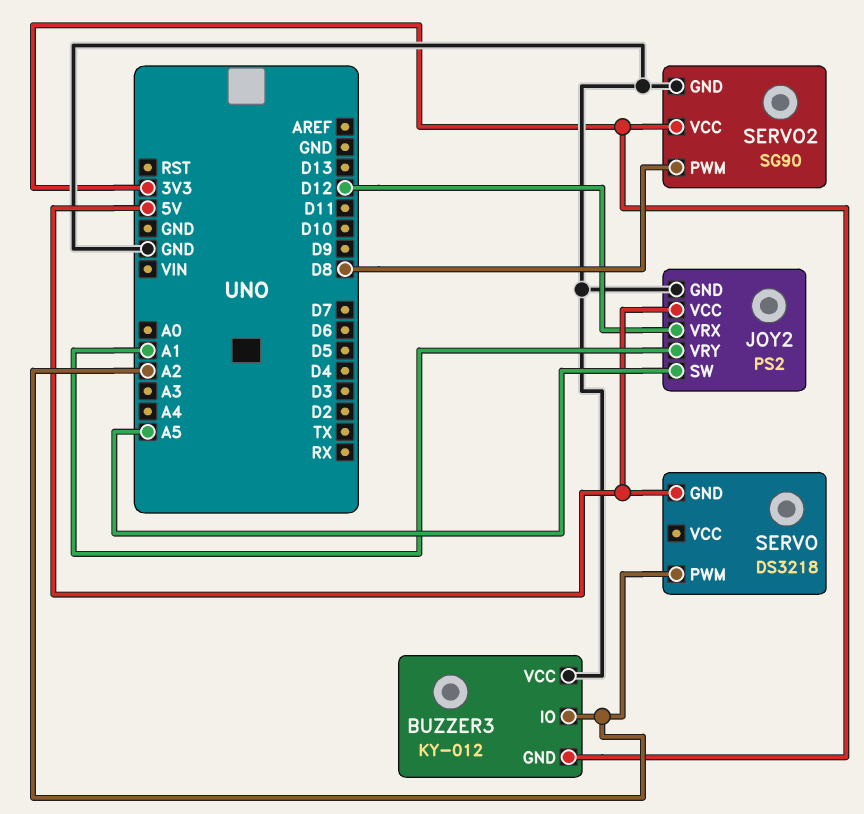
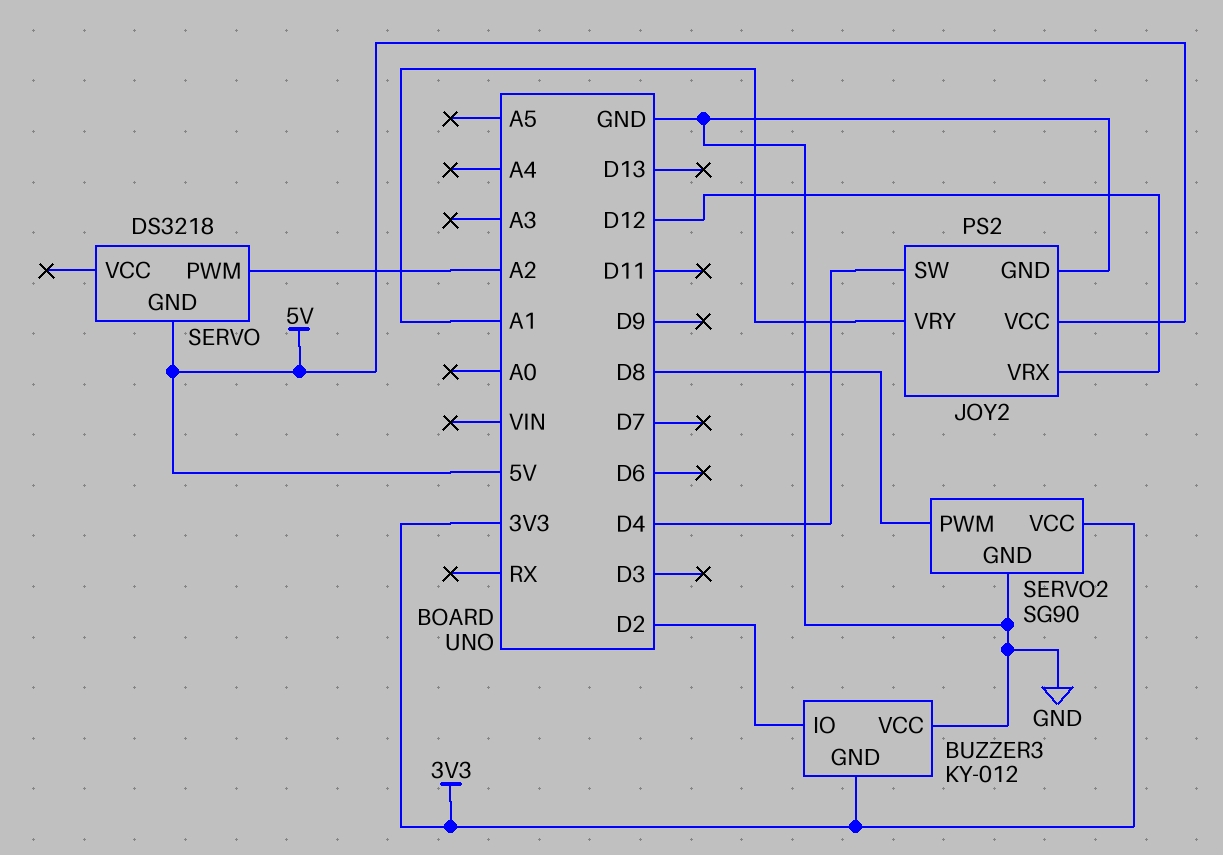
BUZZER3 pin IO: A2 -> D2
JOY2 pin SW: A5 -> D4

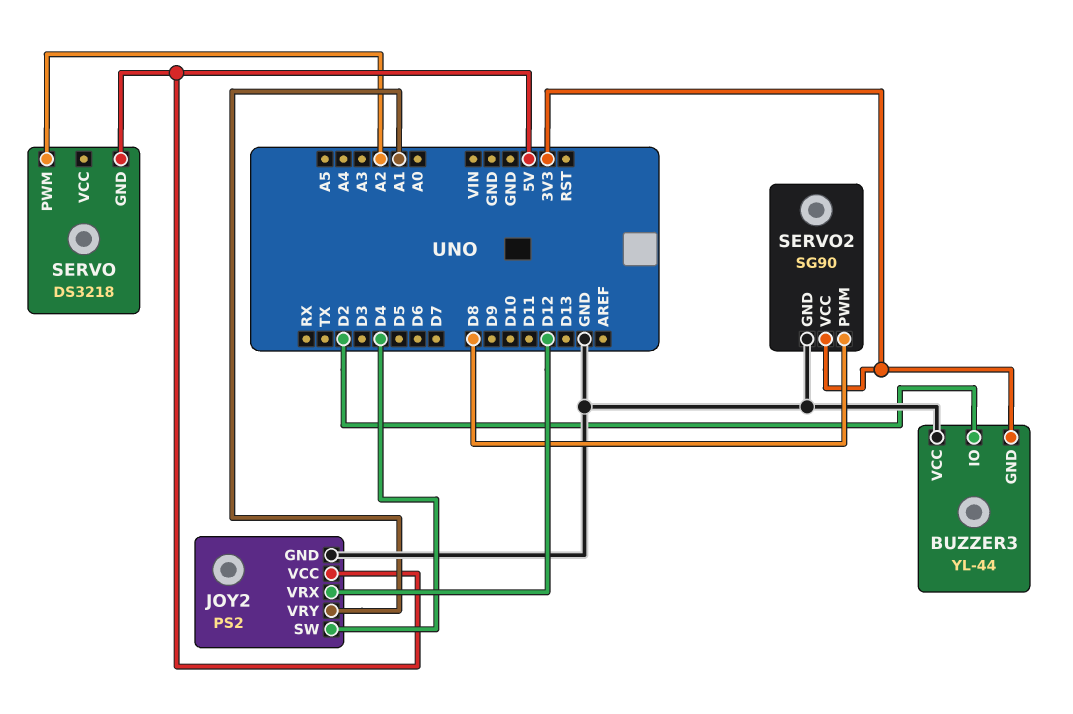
BUZZER3: KY-012 -> YL-44

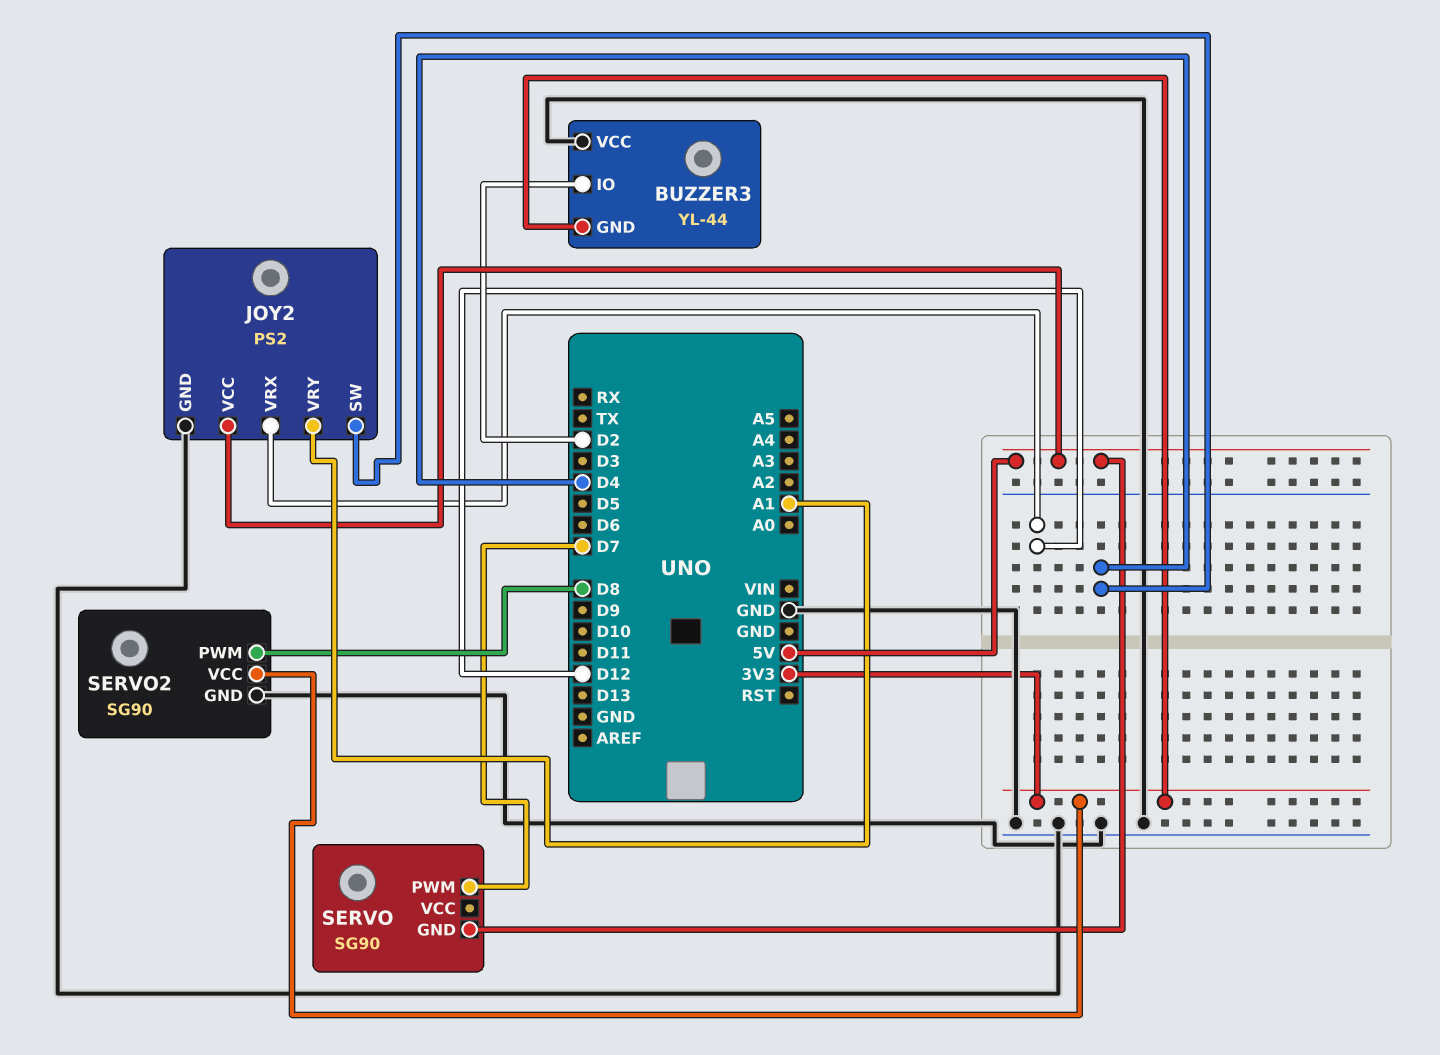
SERVO: DS3218 -> SG90
SERVO pin PWM: A2 -> D7

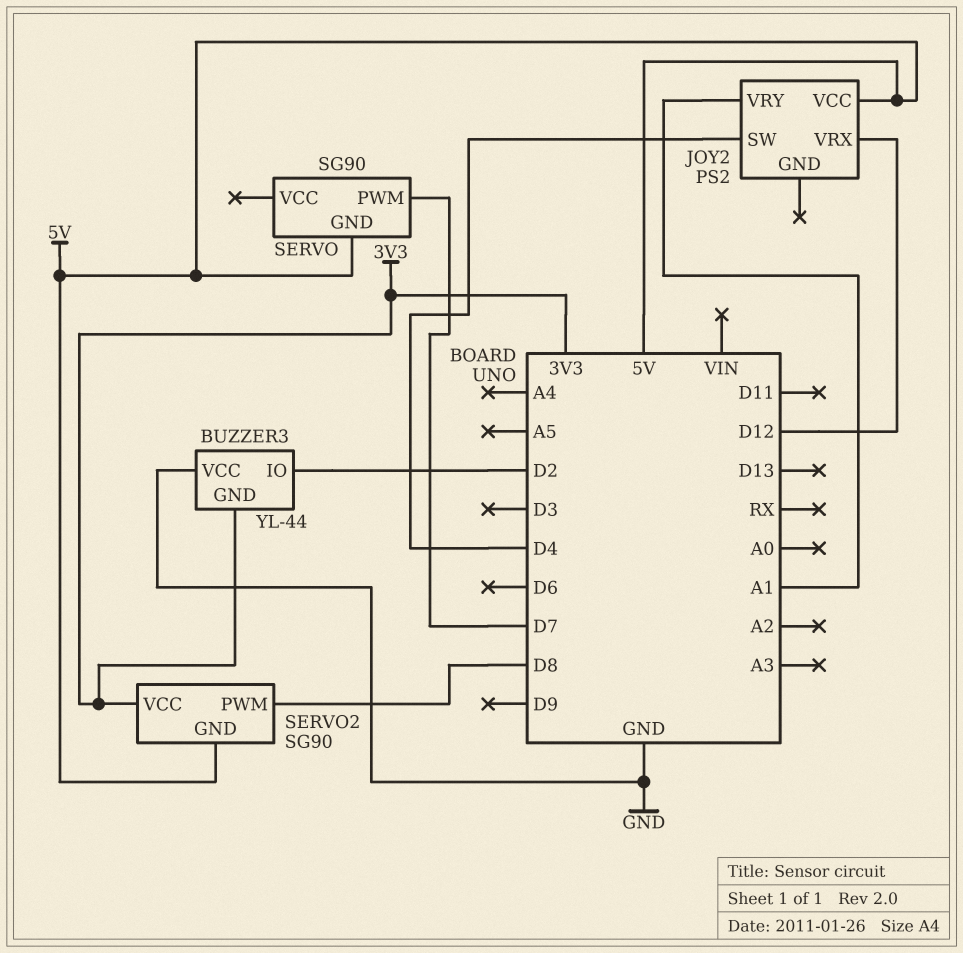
JOY2 pin GND: GND -> none
SERVO2 pin GND: GND -> 5V

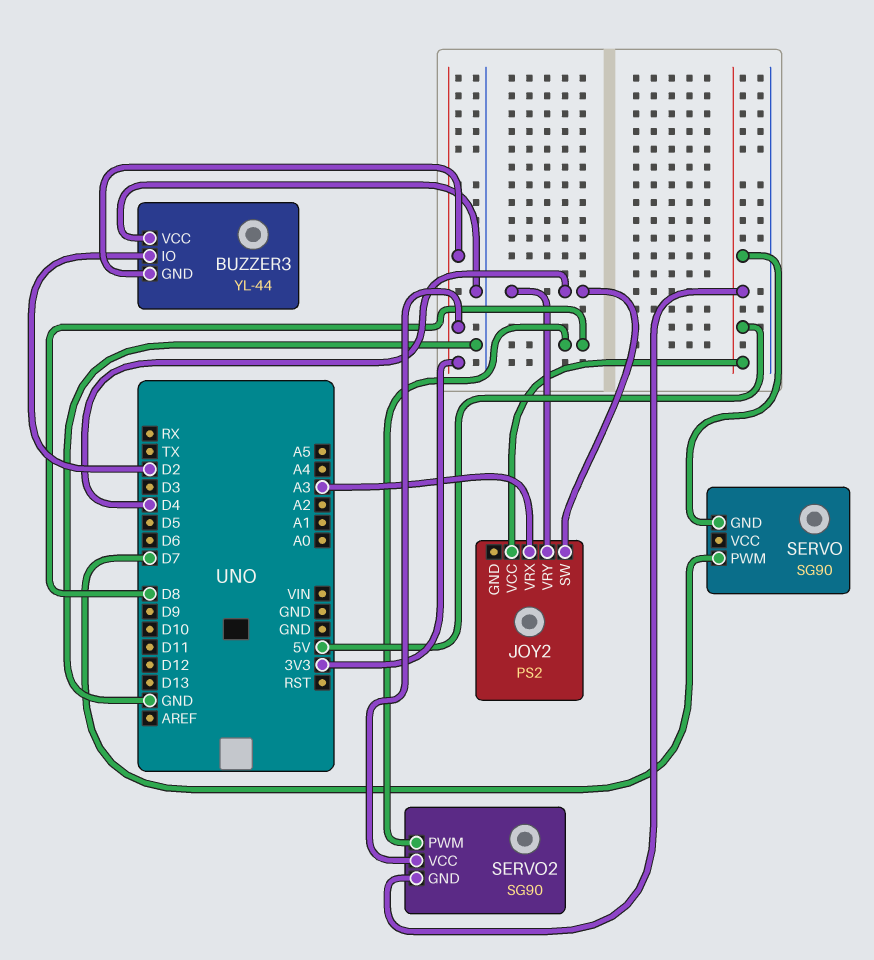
JOY2 pin VRX: D12 -> A3
JOY2 pin VRY: A1 -> D4

